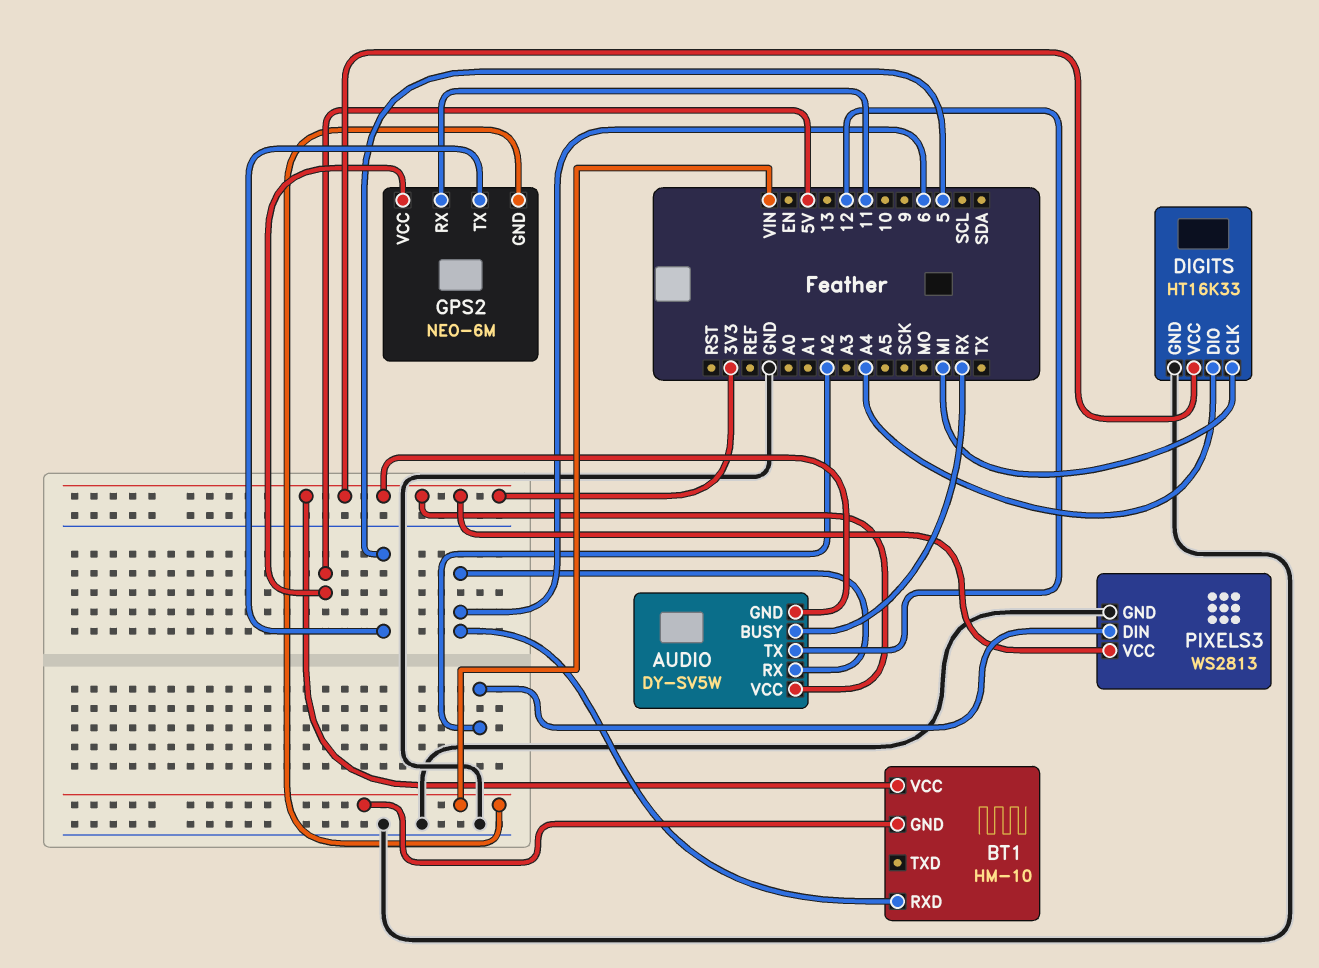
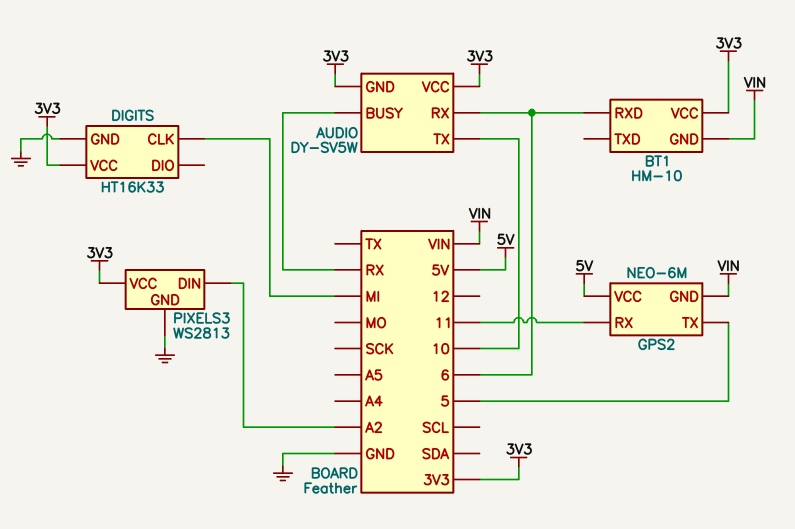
AUDIO pin TX: 12 -> 10
DIGITS pin DIO: A4 -> none

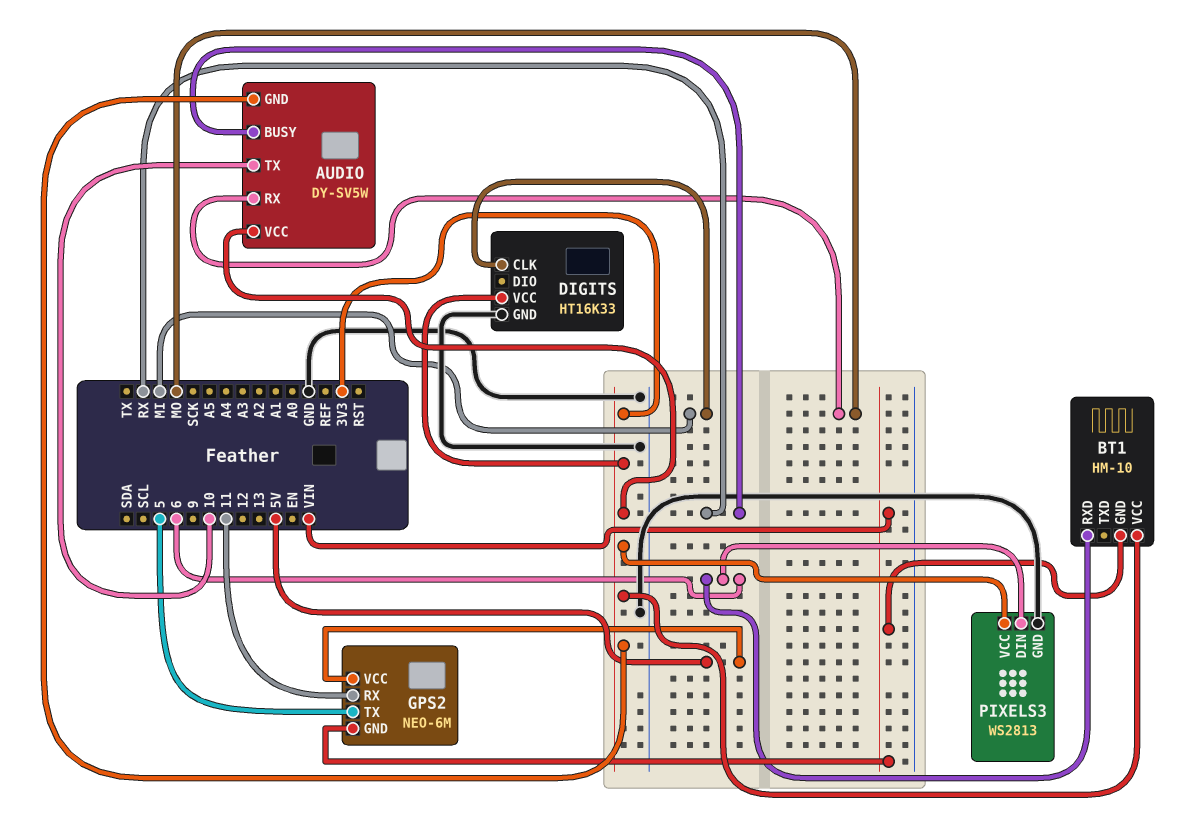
AUDIO pin RX: 6 -> MO
PIXELS3 pin DIN: A2 -> 6

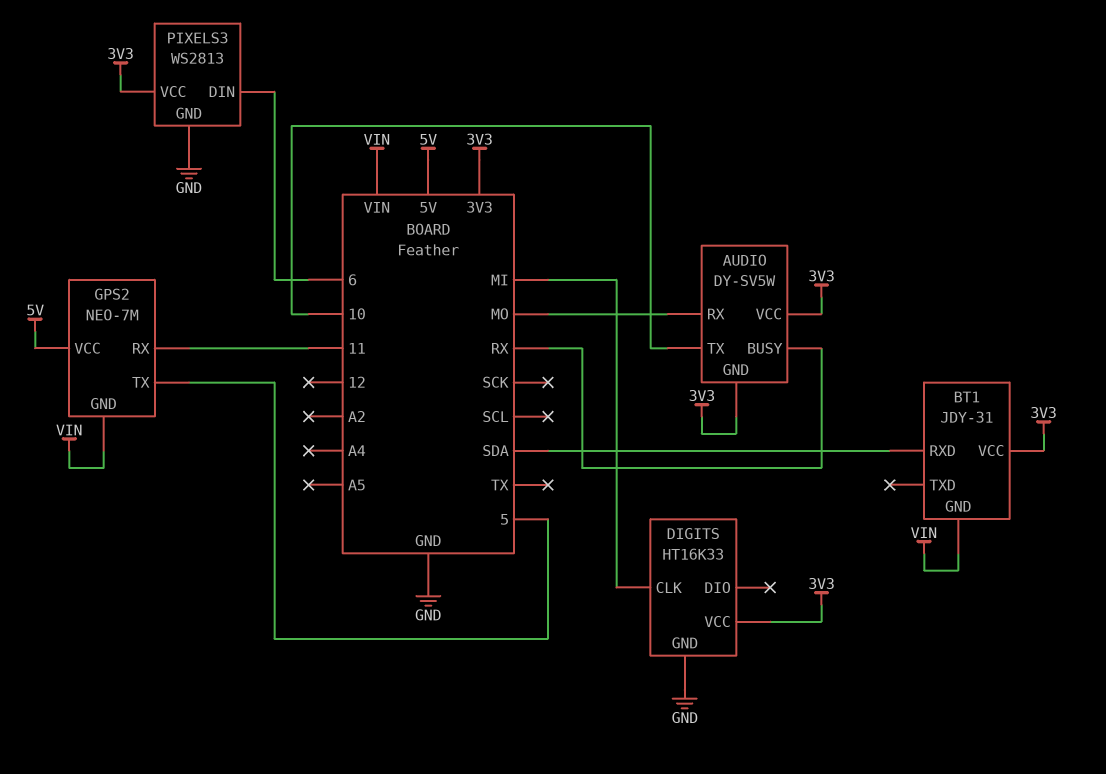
BT1: HM-10 -> JDY-31
BT1 pin RXD: 6 -> SDA
GPS2: NEO-6M -> NEO-7M

